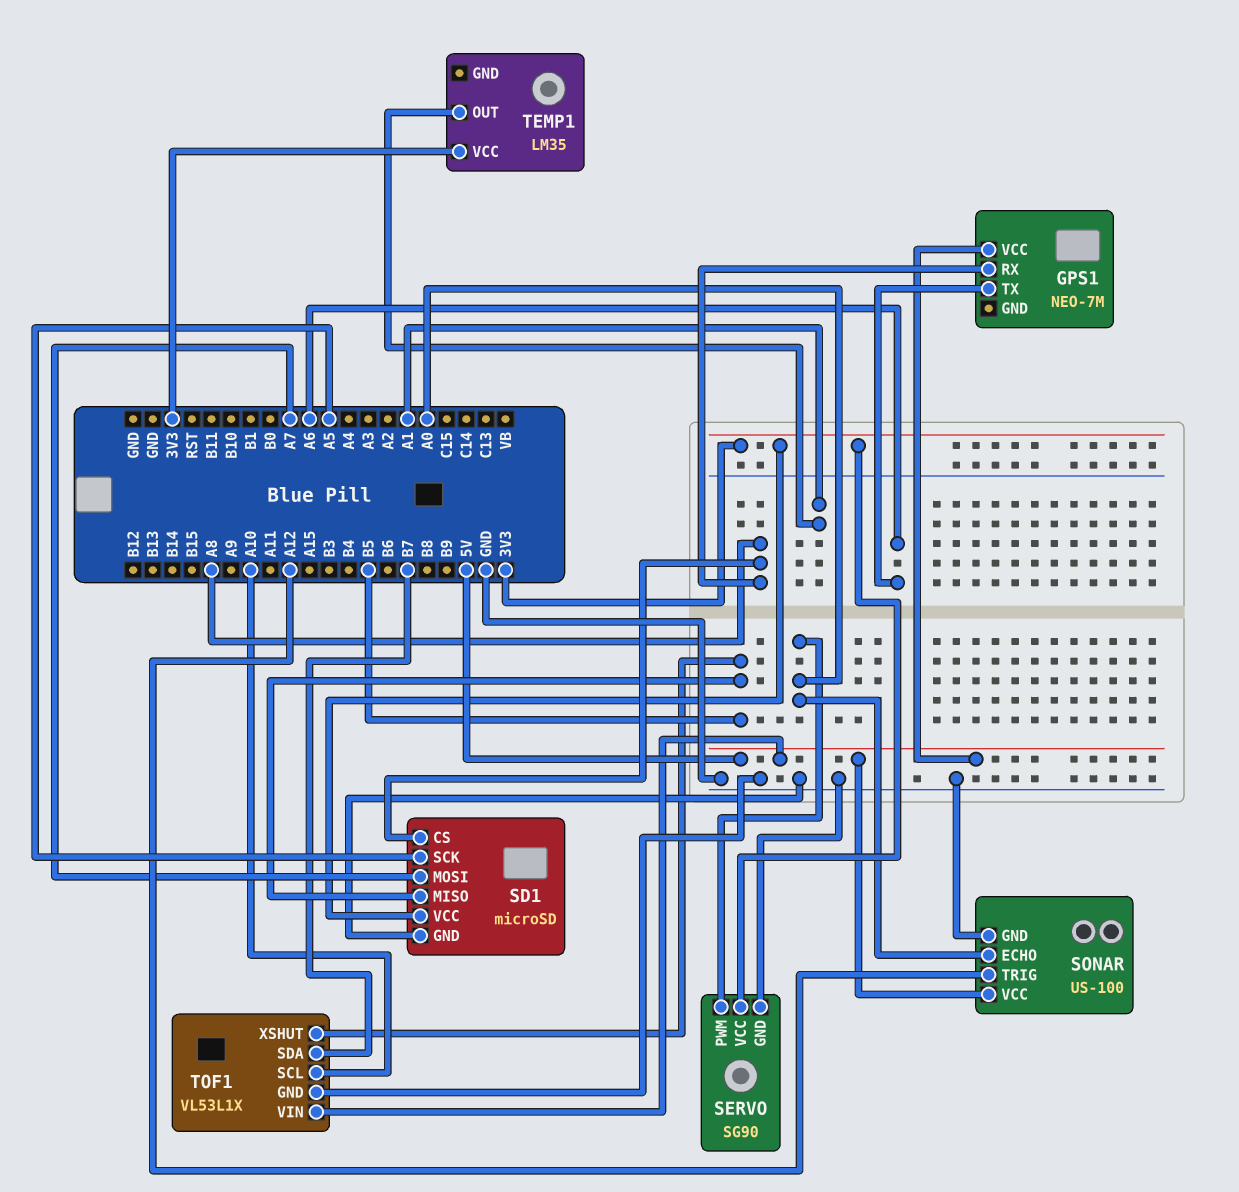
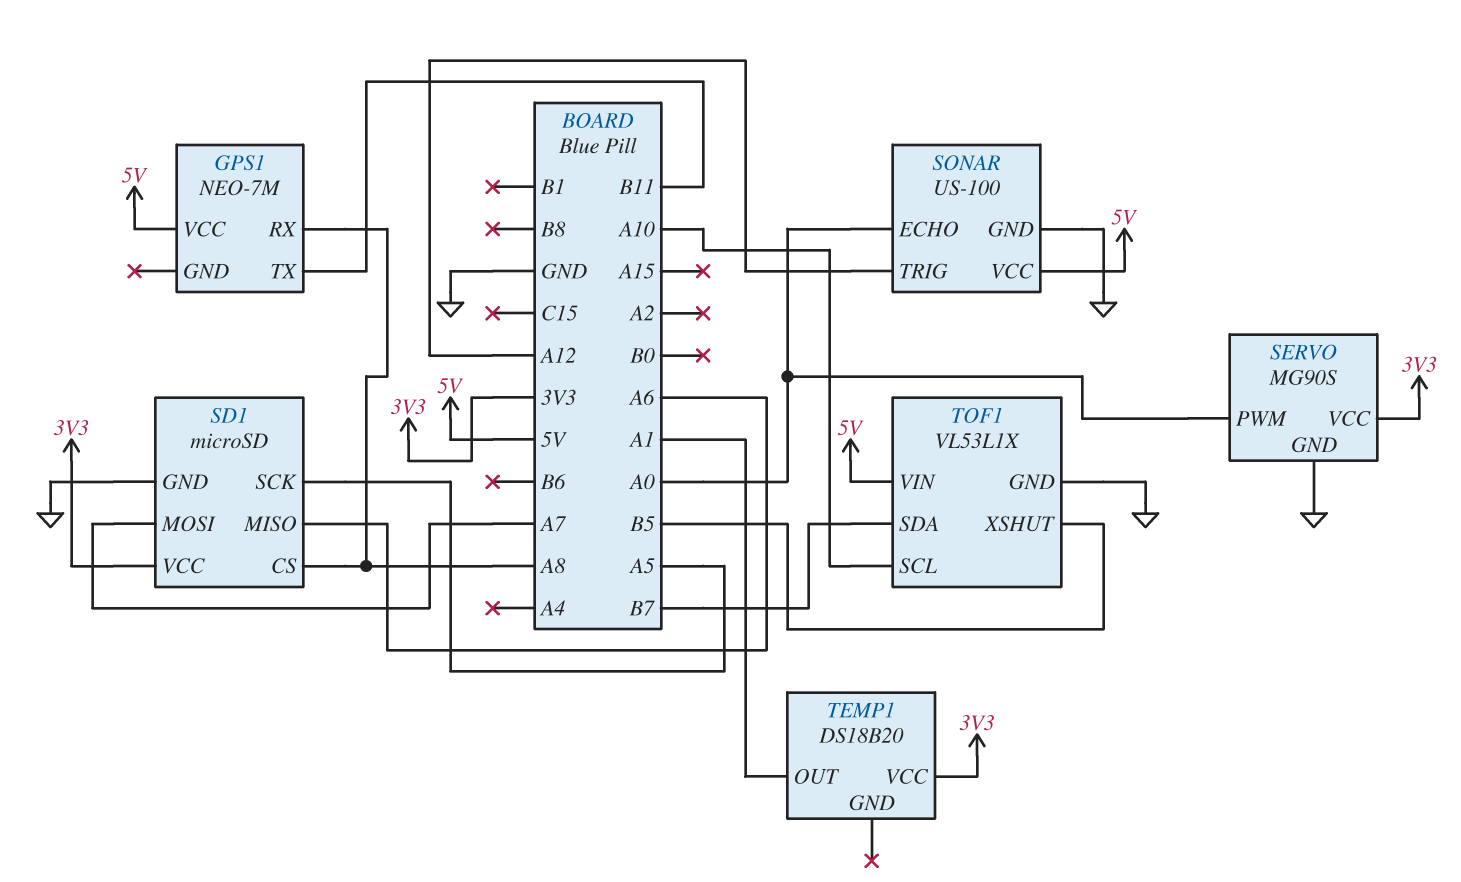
GPS1 pin TX: A6 -> B11
SD1 pin MISO: B5 -> A6
SERVO: SG90 -> MG90S
TEMP1: LM35 -> DS18B20

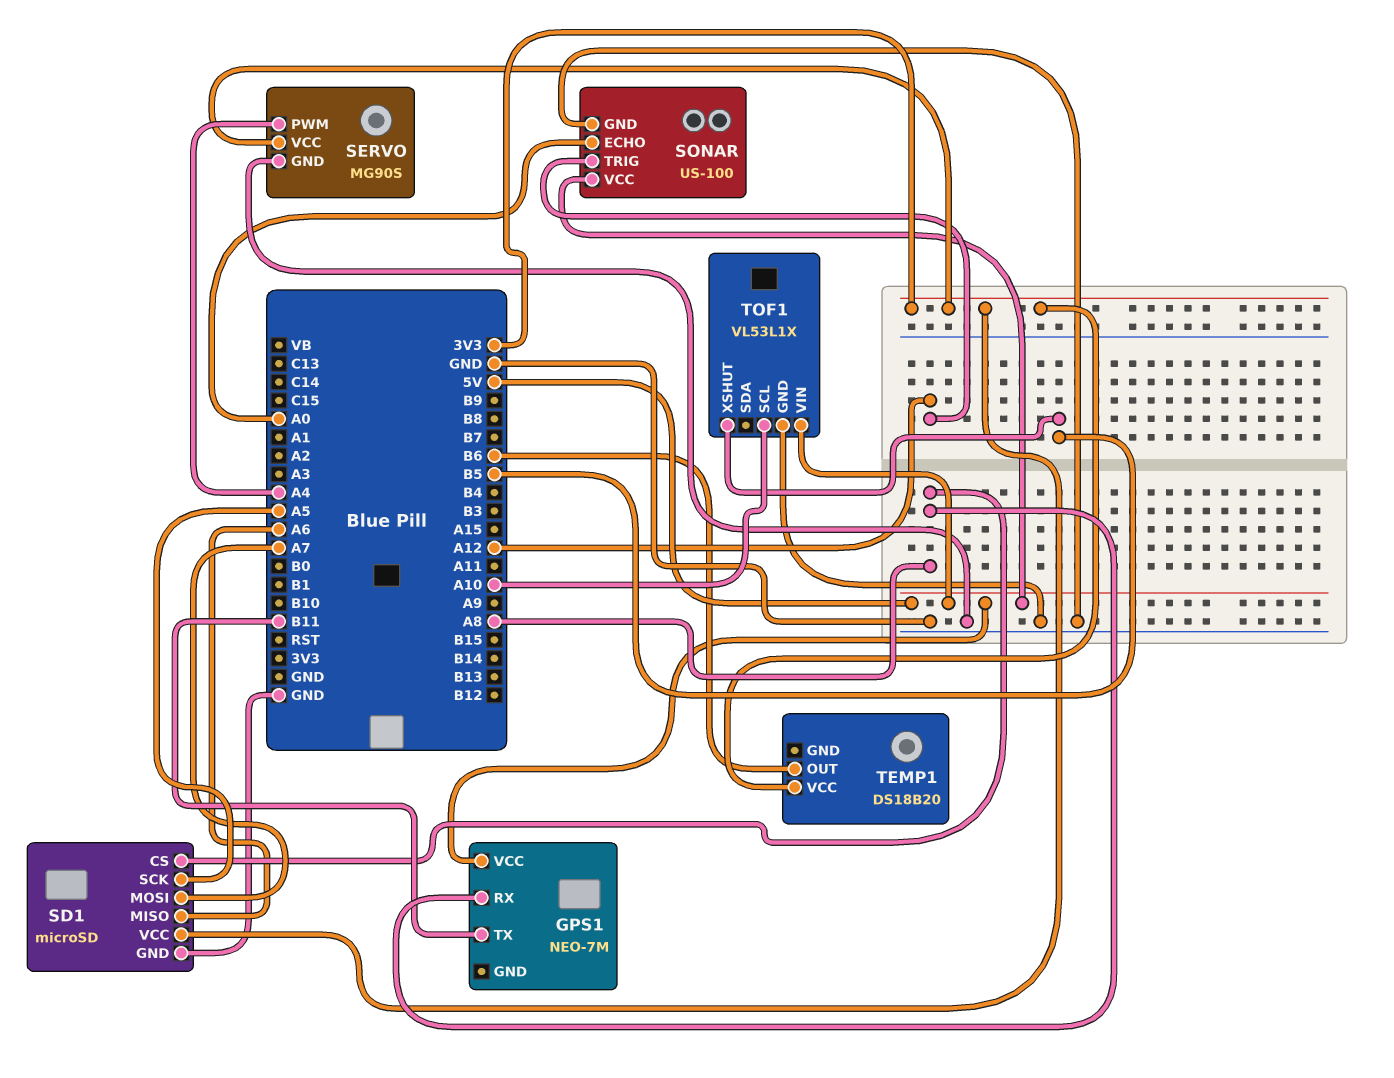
SERVO pin PWM: A0 -> A4
TEMP1 pin OUT: A1 -> B6
TOF1 pin SDA: B7 -> none

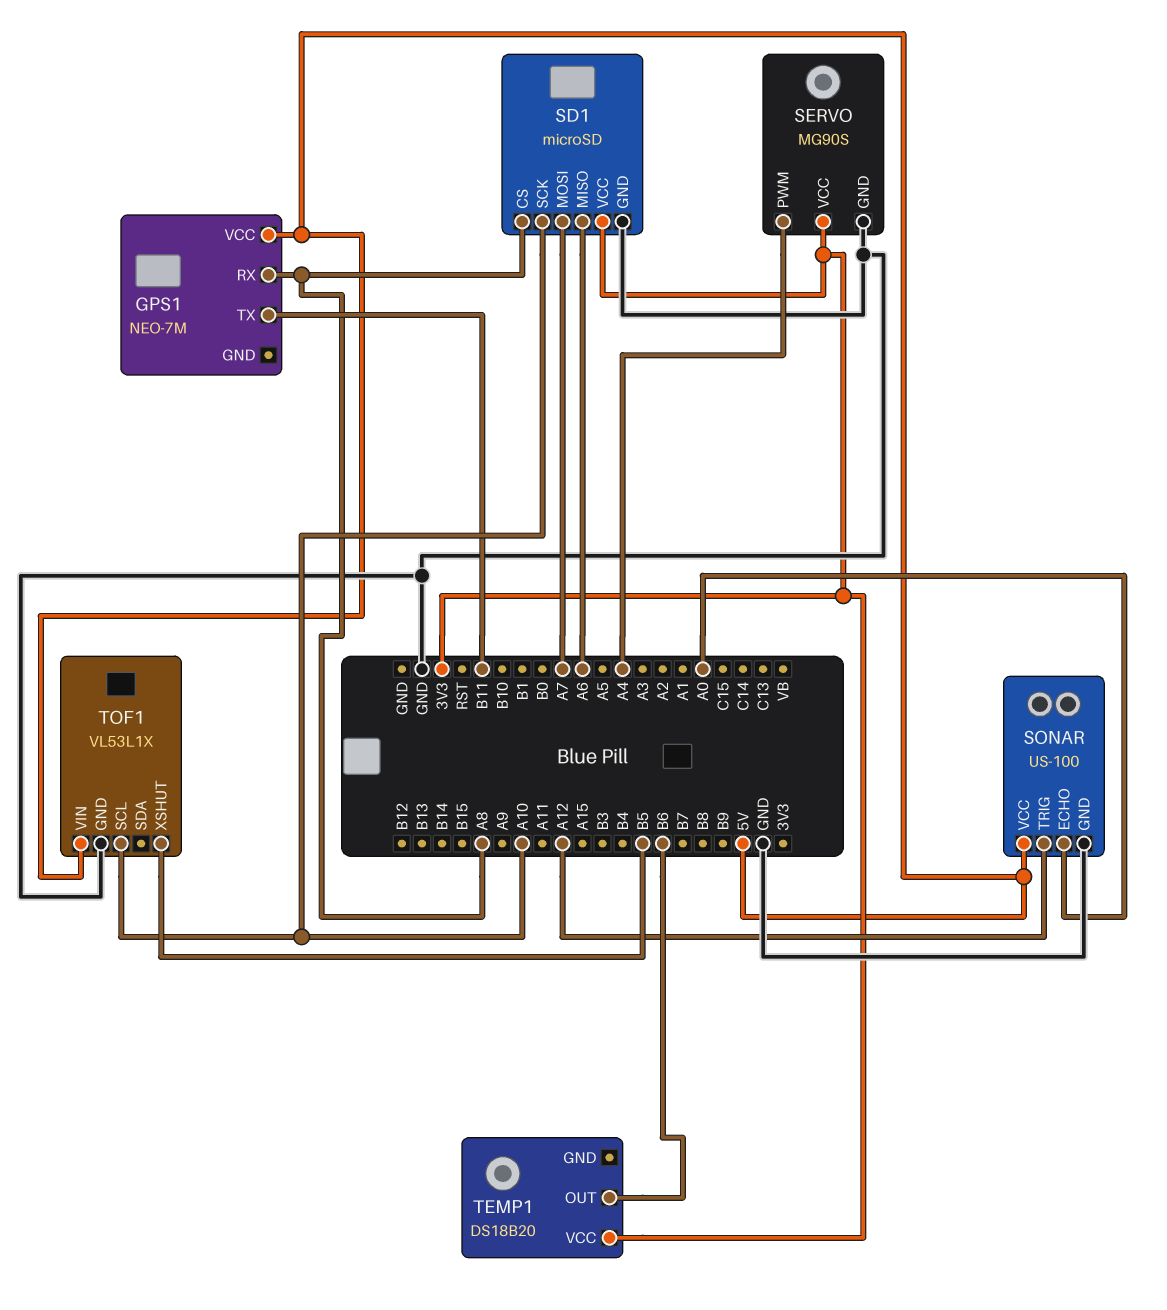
SD1 pin SCK: A5 -> A10

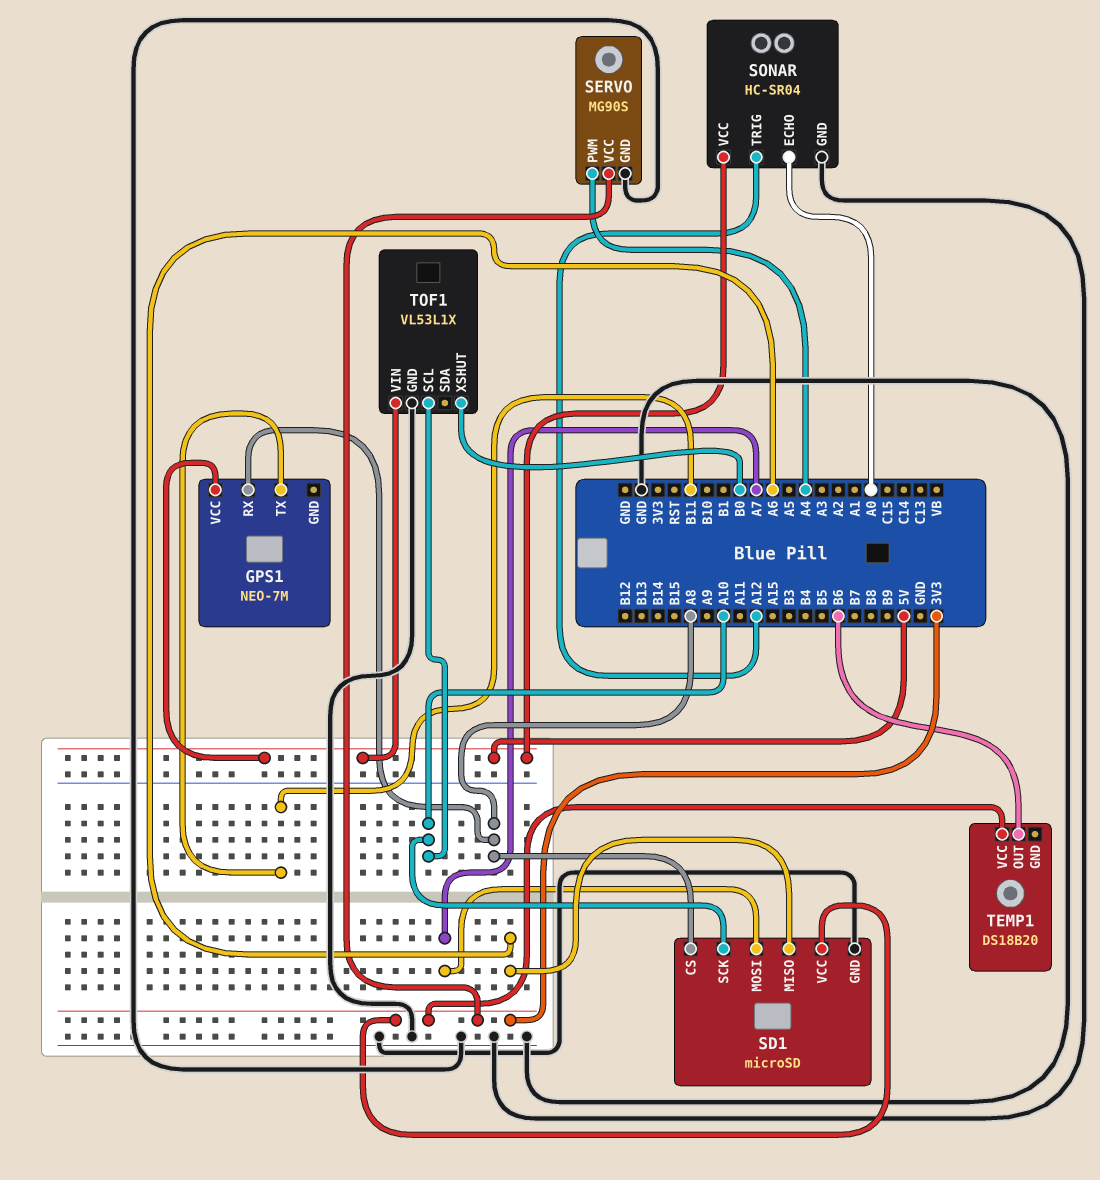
SONAR: US-100 -> HC-SR04
TOF1 pin XSHUT: B5 -> B0

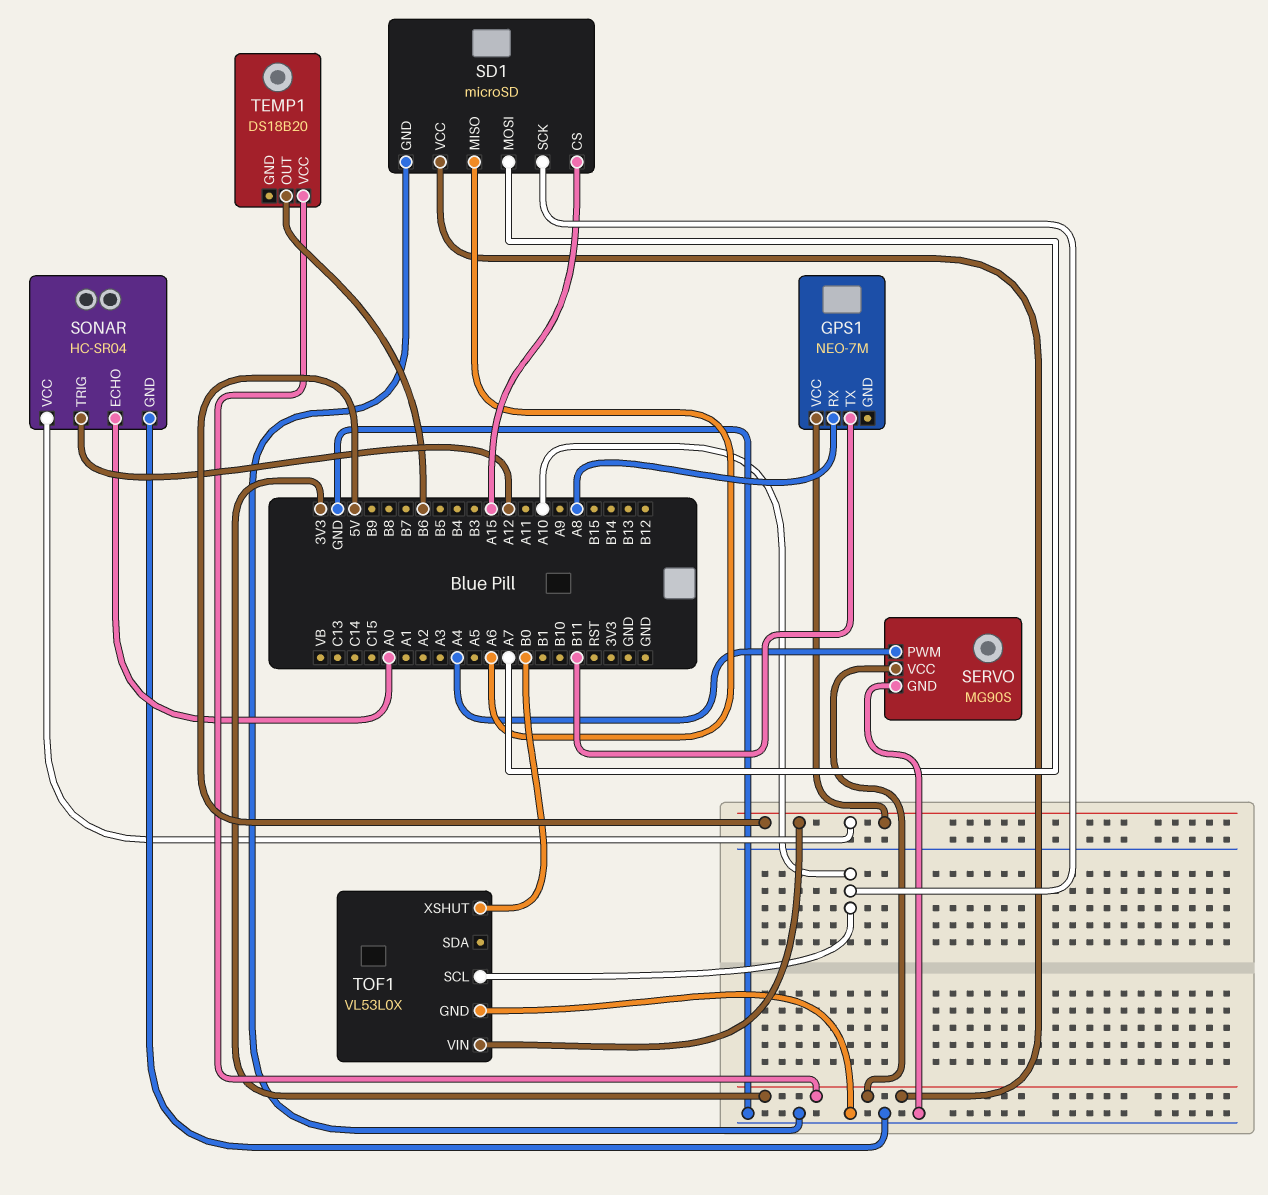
SD1 pin CS: A8 -> A15
TOF1: VL53L1X -> VL53L0X

